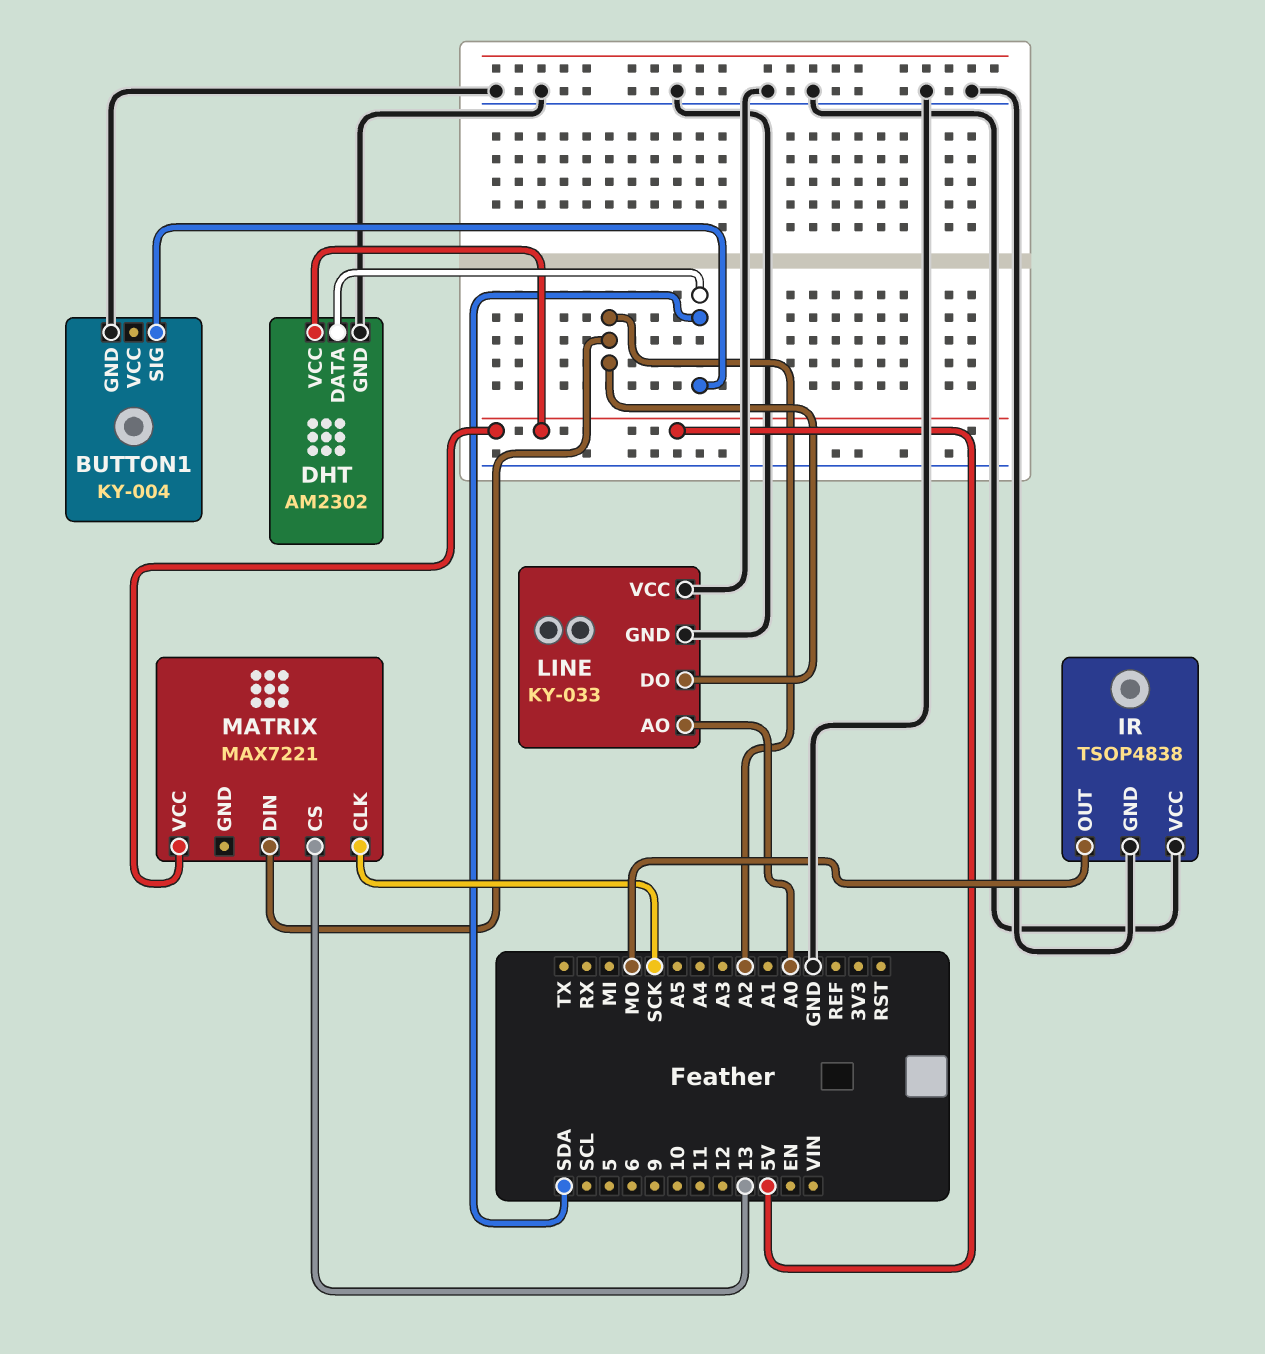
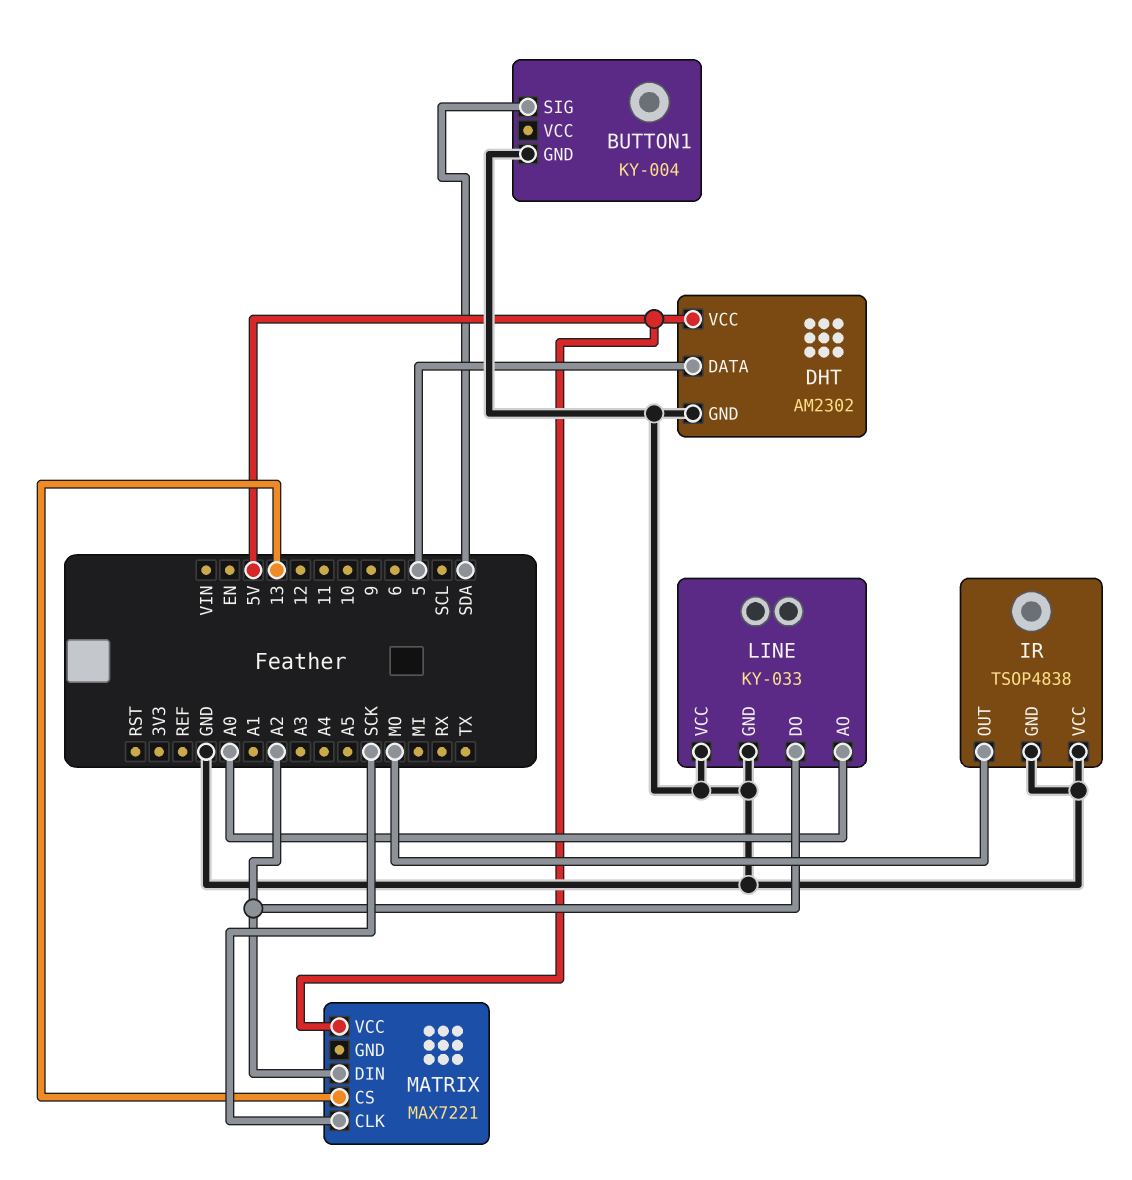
DHT pin DATA: SDA -> 5

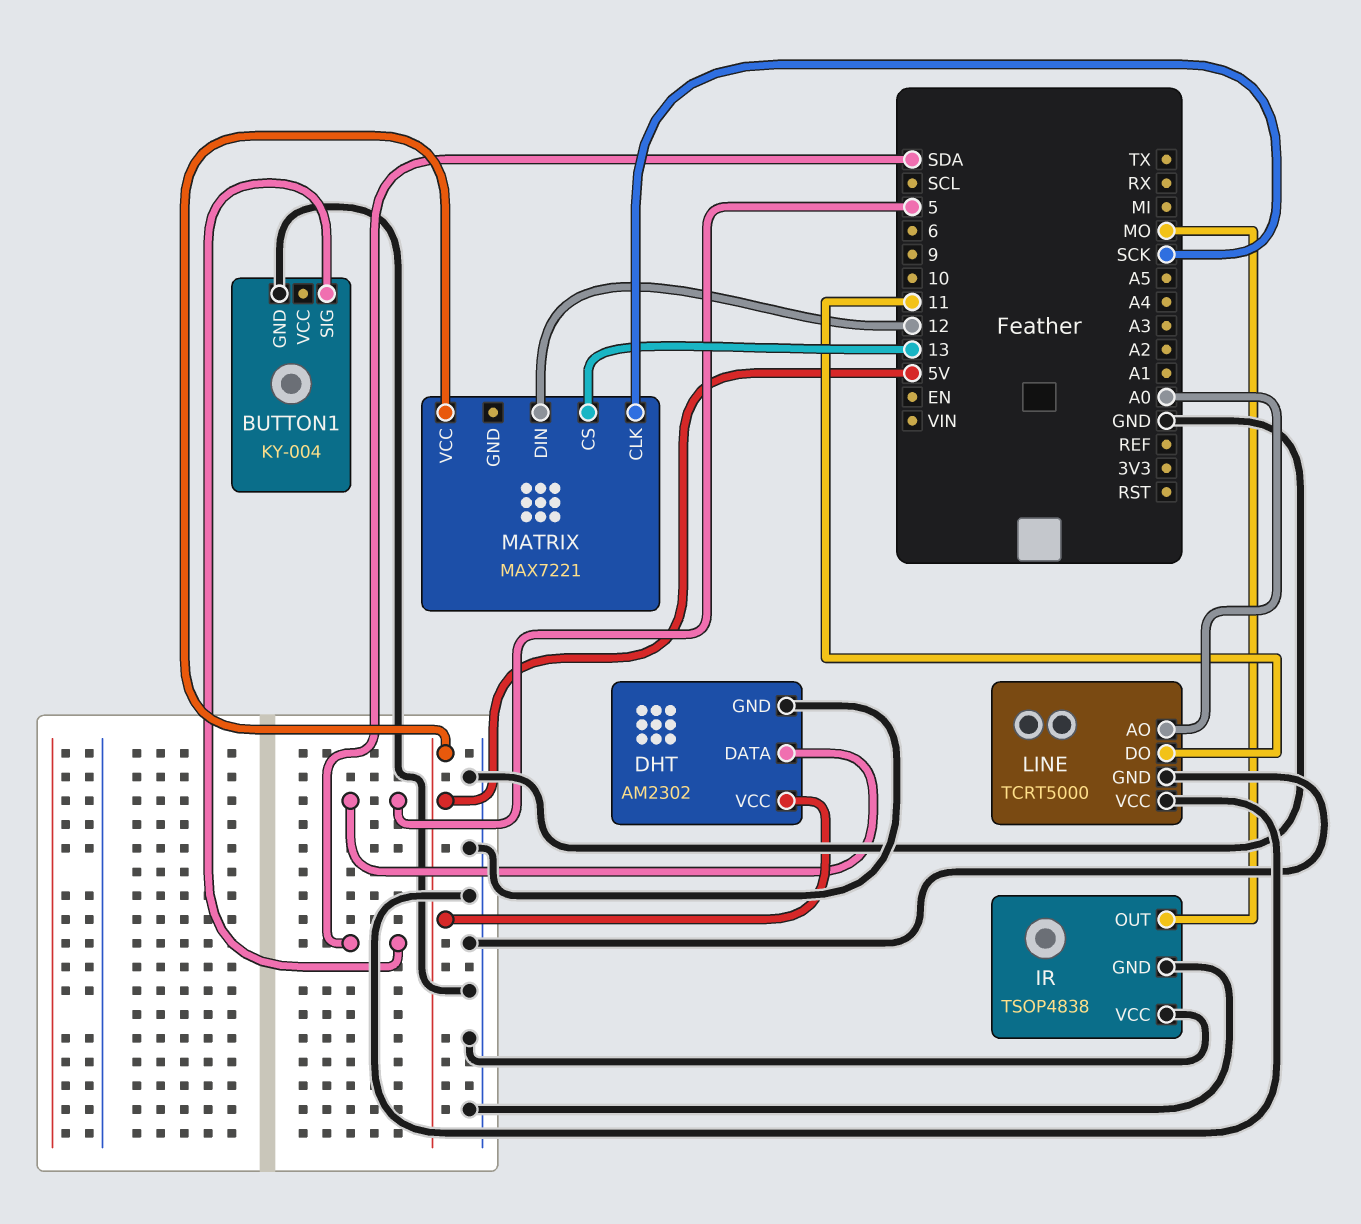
LINE: KY-033 -> TCRT5000
LINE pin DO: A2 -> 11
MATRIX pin DIN: A2 -> 12

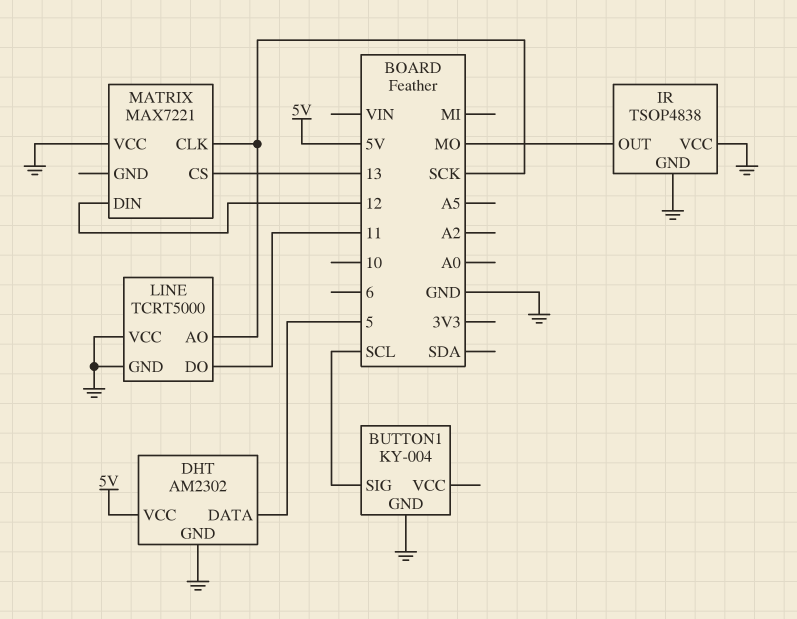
BUTTON1 pin SIG: SDA -> SCL
LINE pin AO: A0 -> SCK
MATRIX pin VCC: 5V -> GND

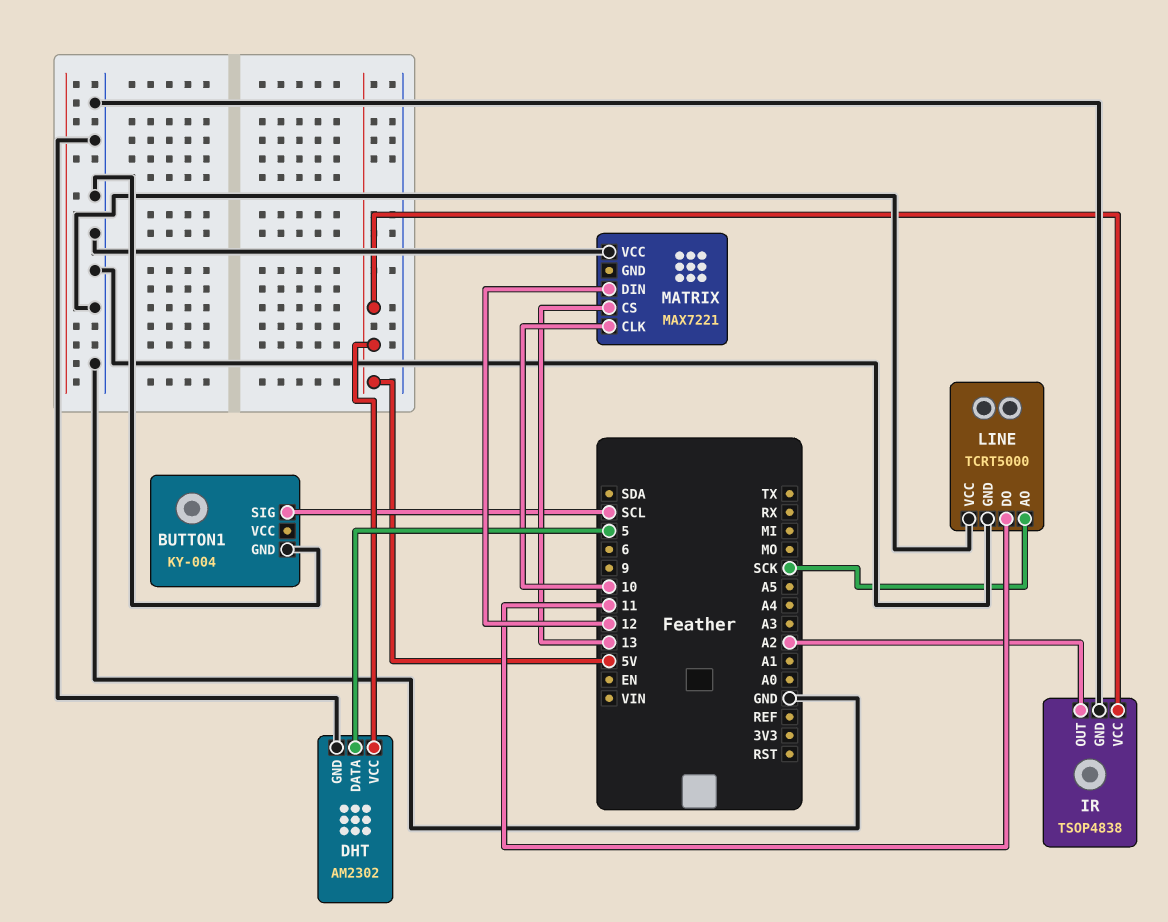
IR pin OUT: MO -> A2
IR pin VCC: GND -> 5V
MATRIX pin CLK: SCK -> 10

